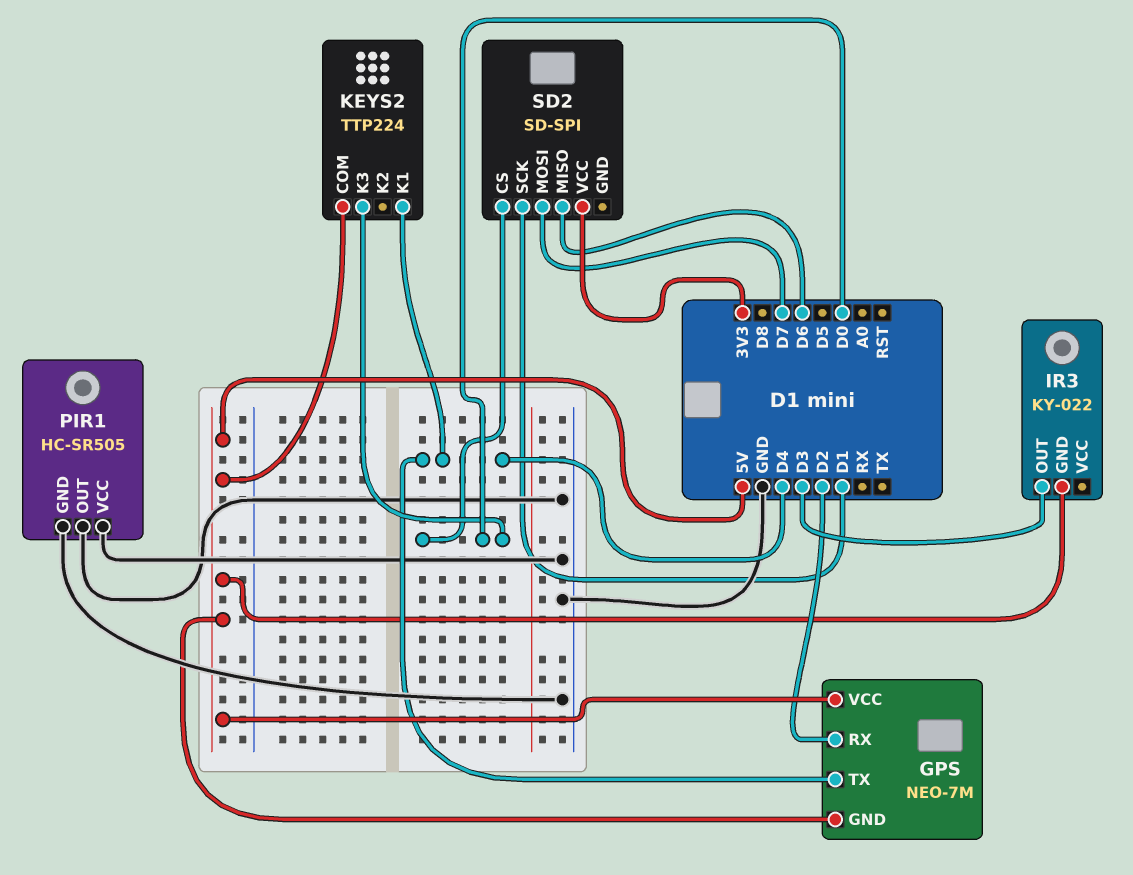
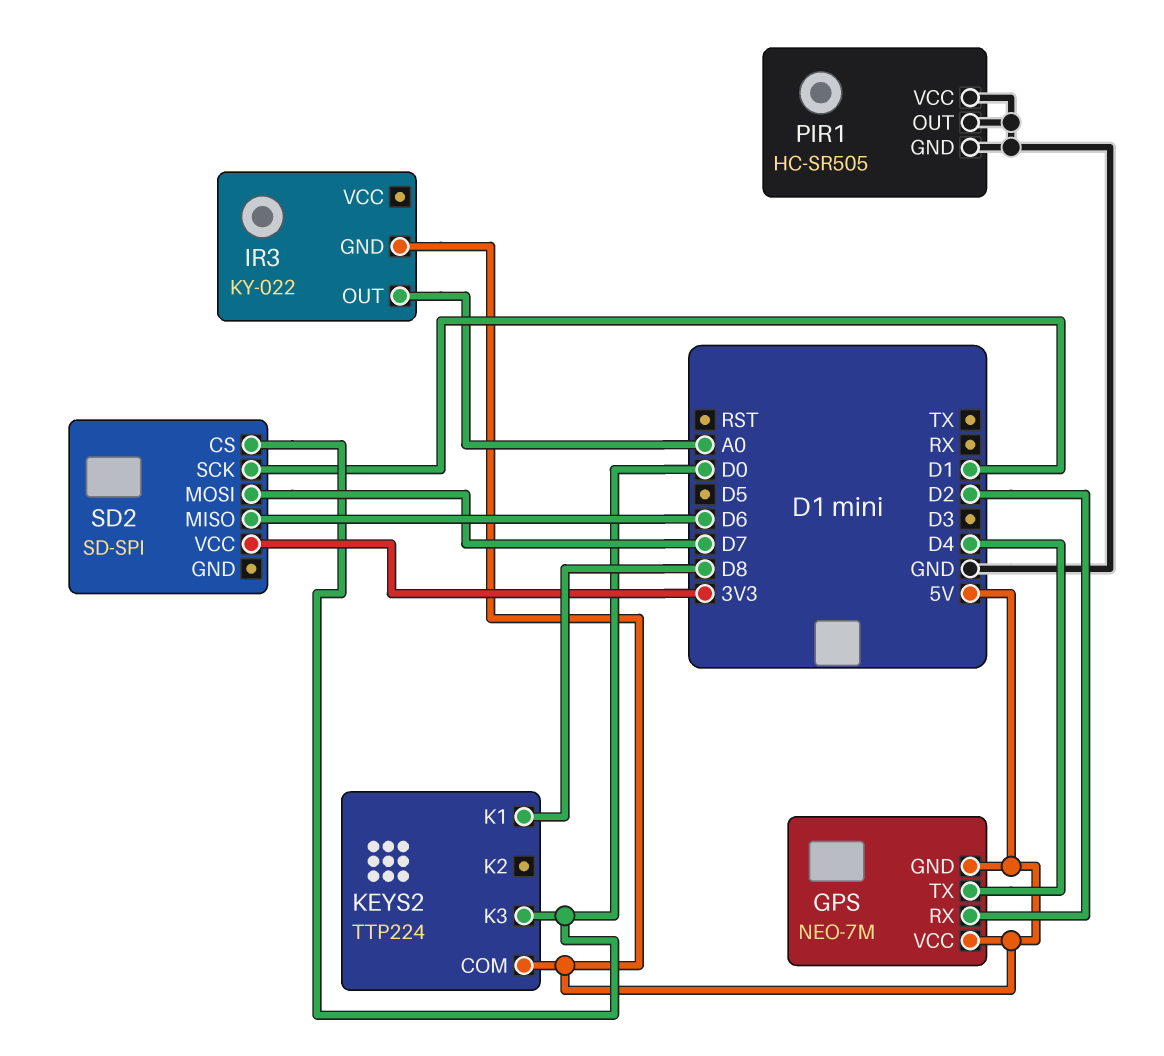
IR3 pin OUT: D3 -> A0
KEYS2 pin K1: D4 -> D8

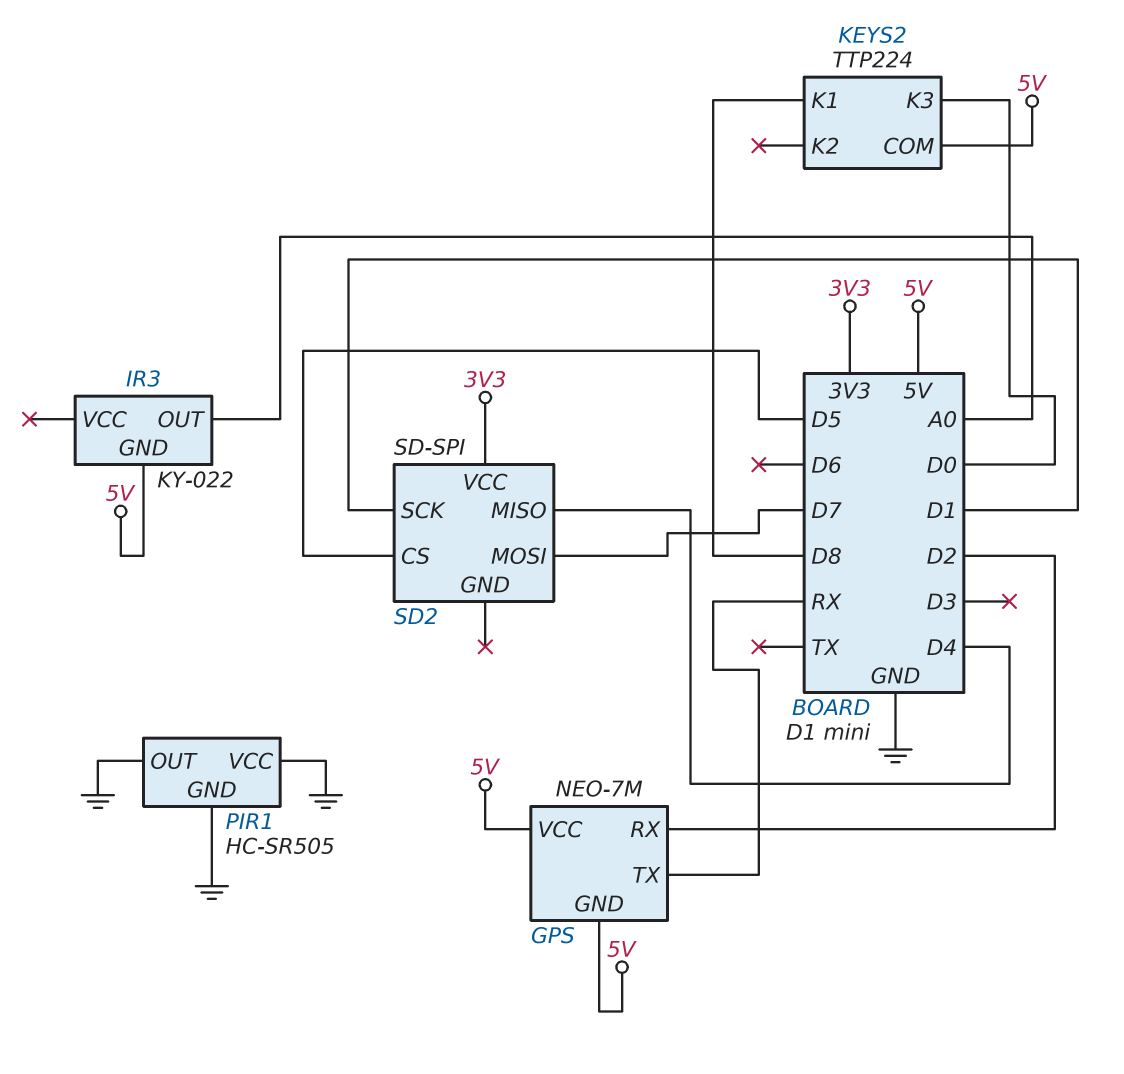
GPS pin TX: D4 -> RX
SD2 pin CS: D0 -> D5
SD2 pin MISO: D6 -> D4

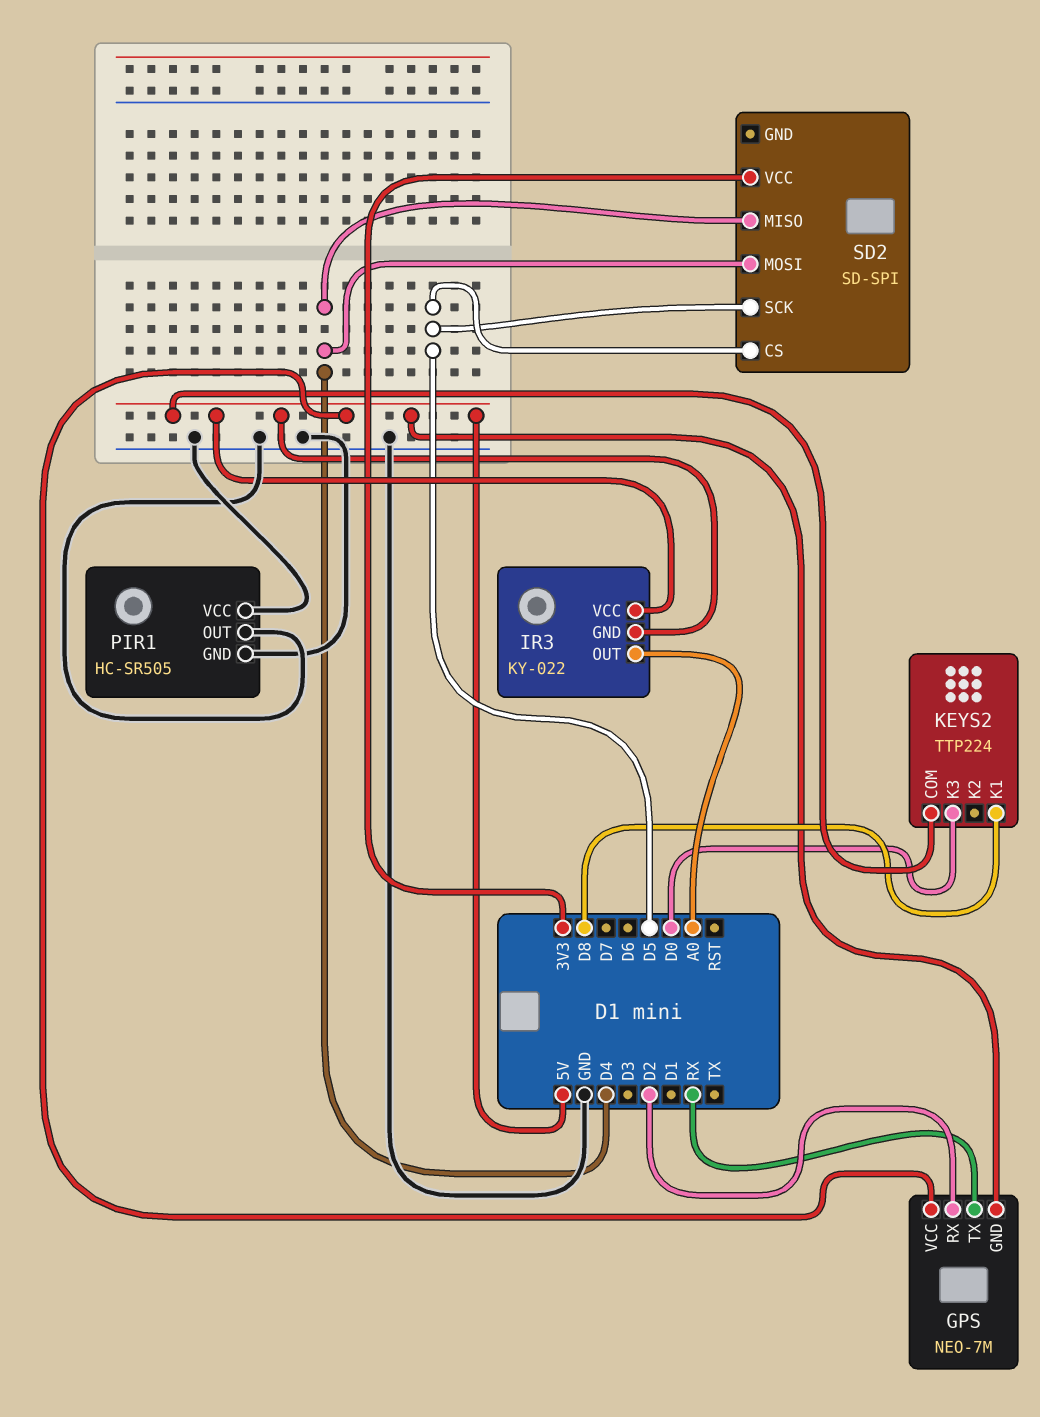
IR3 pin VCC: none -> 5V
SD2 pin MOSI: D7 -> D4
SD2 pin SCK: D1 -> D5

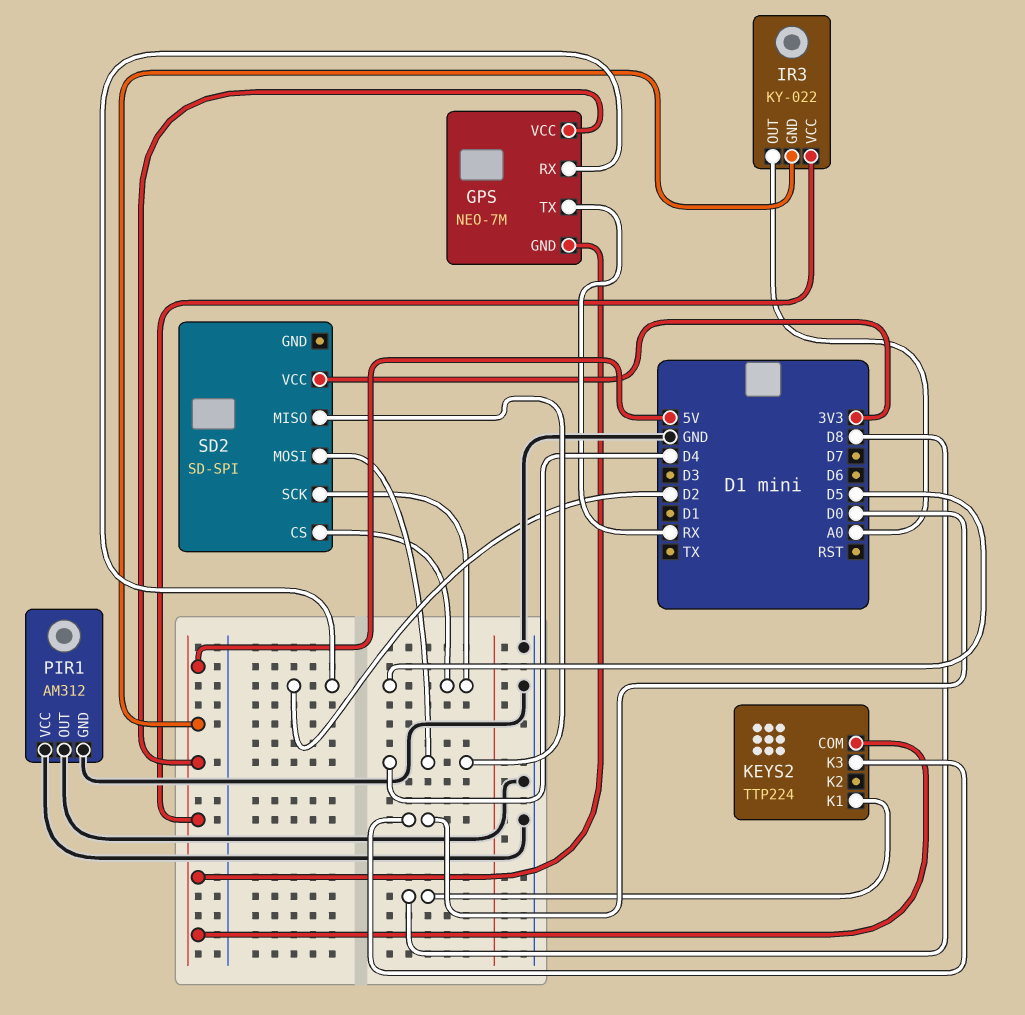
PIR1: HC-SR505 -> AM312

